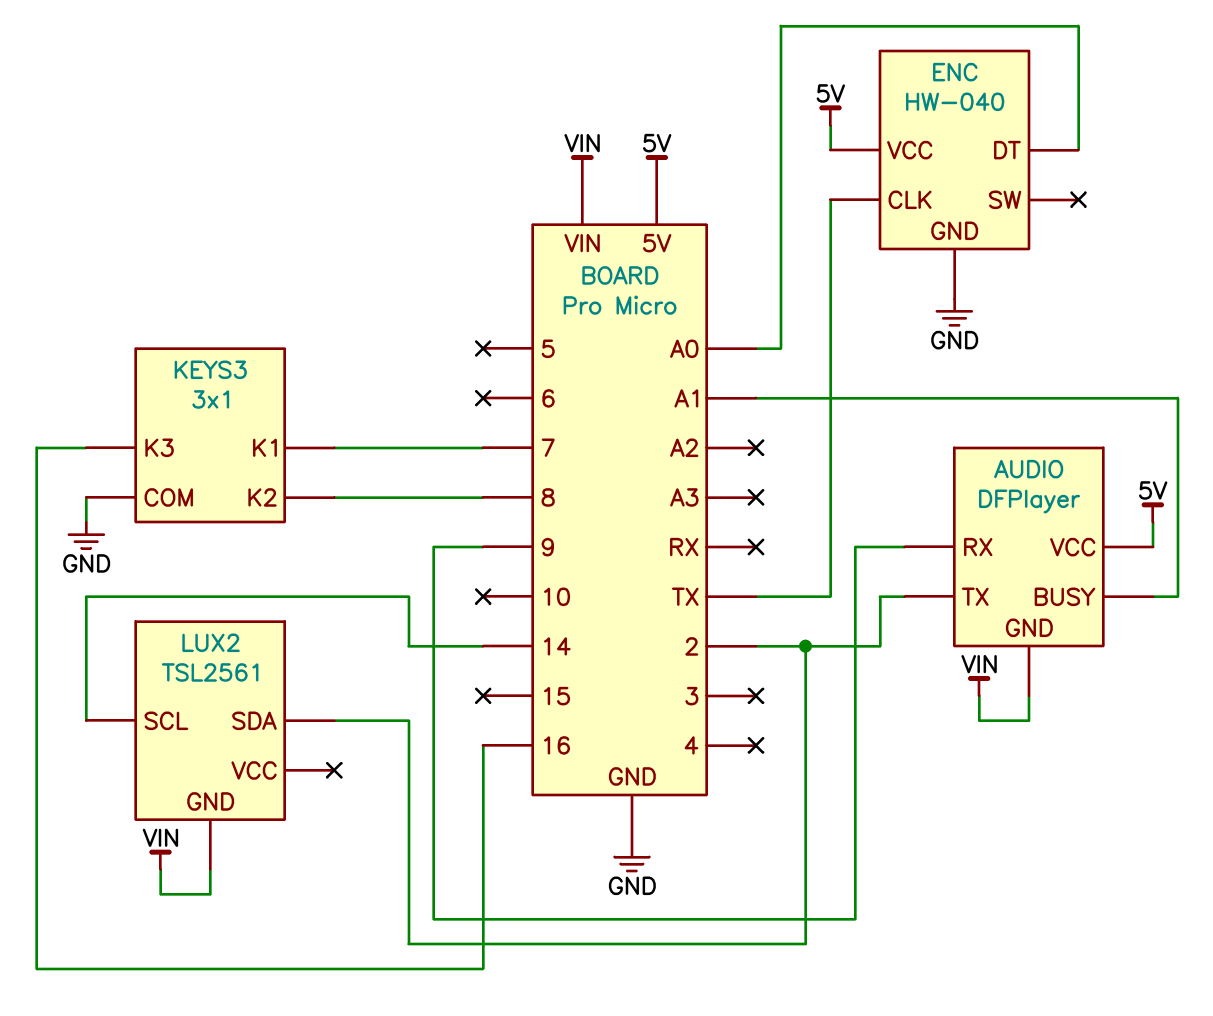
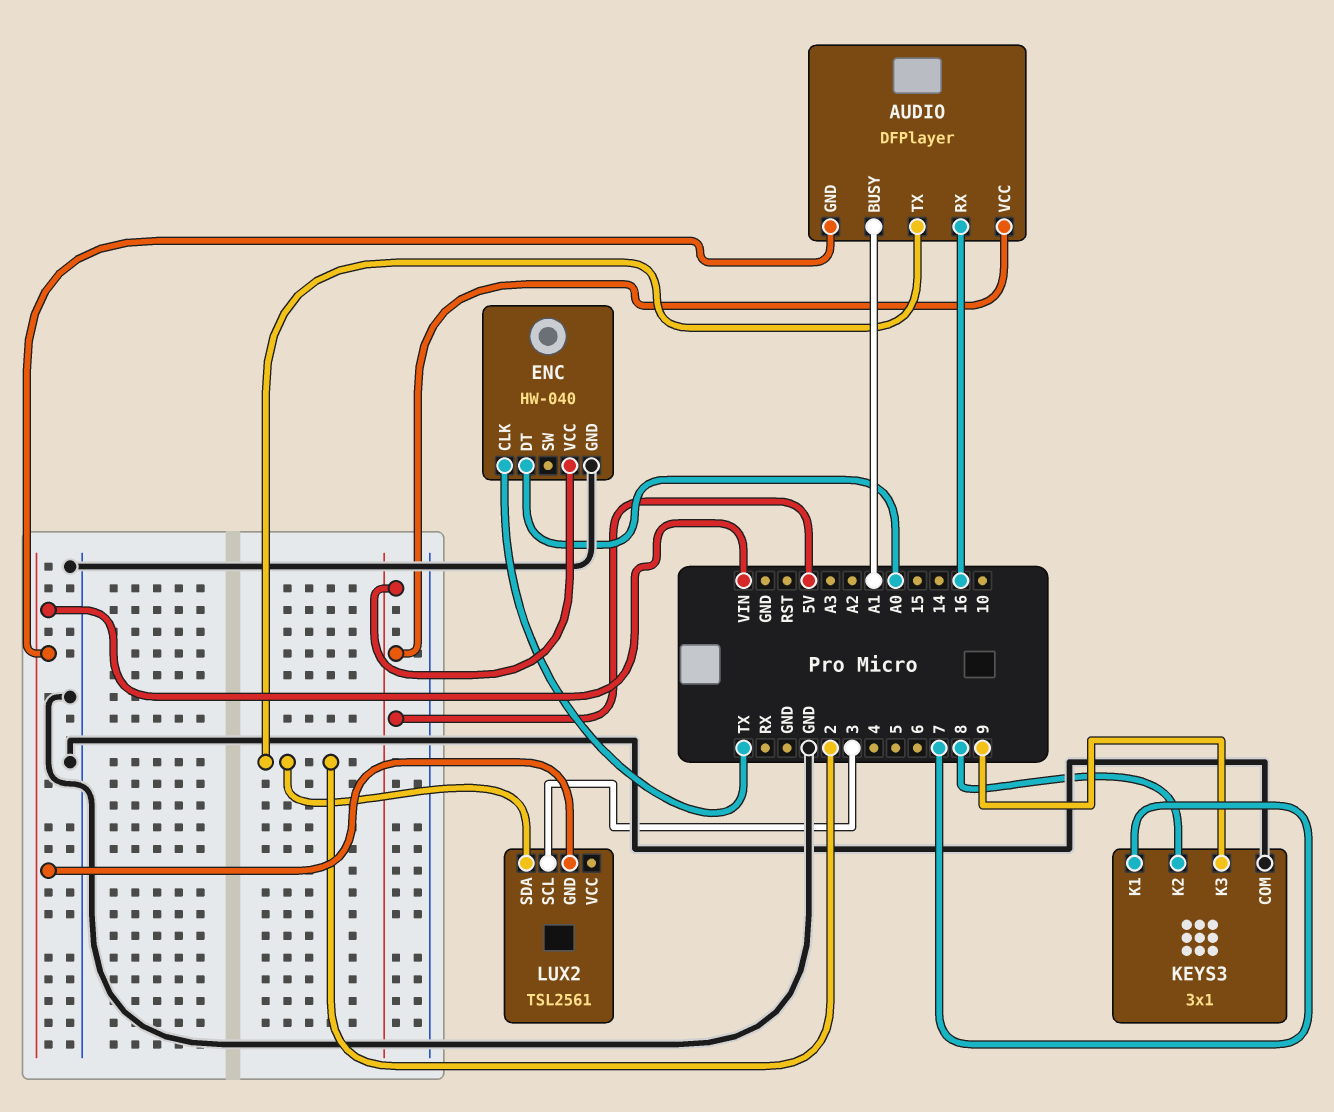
AUDIO pin RX: 9 -> 16
KEYS3 pin K3: 16 -> 9
LUX2 pin SCL: 14 -> 3

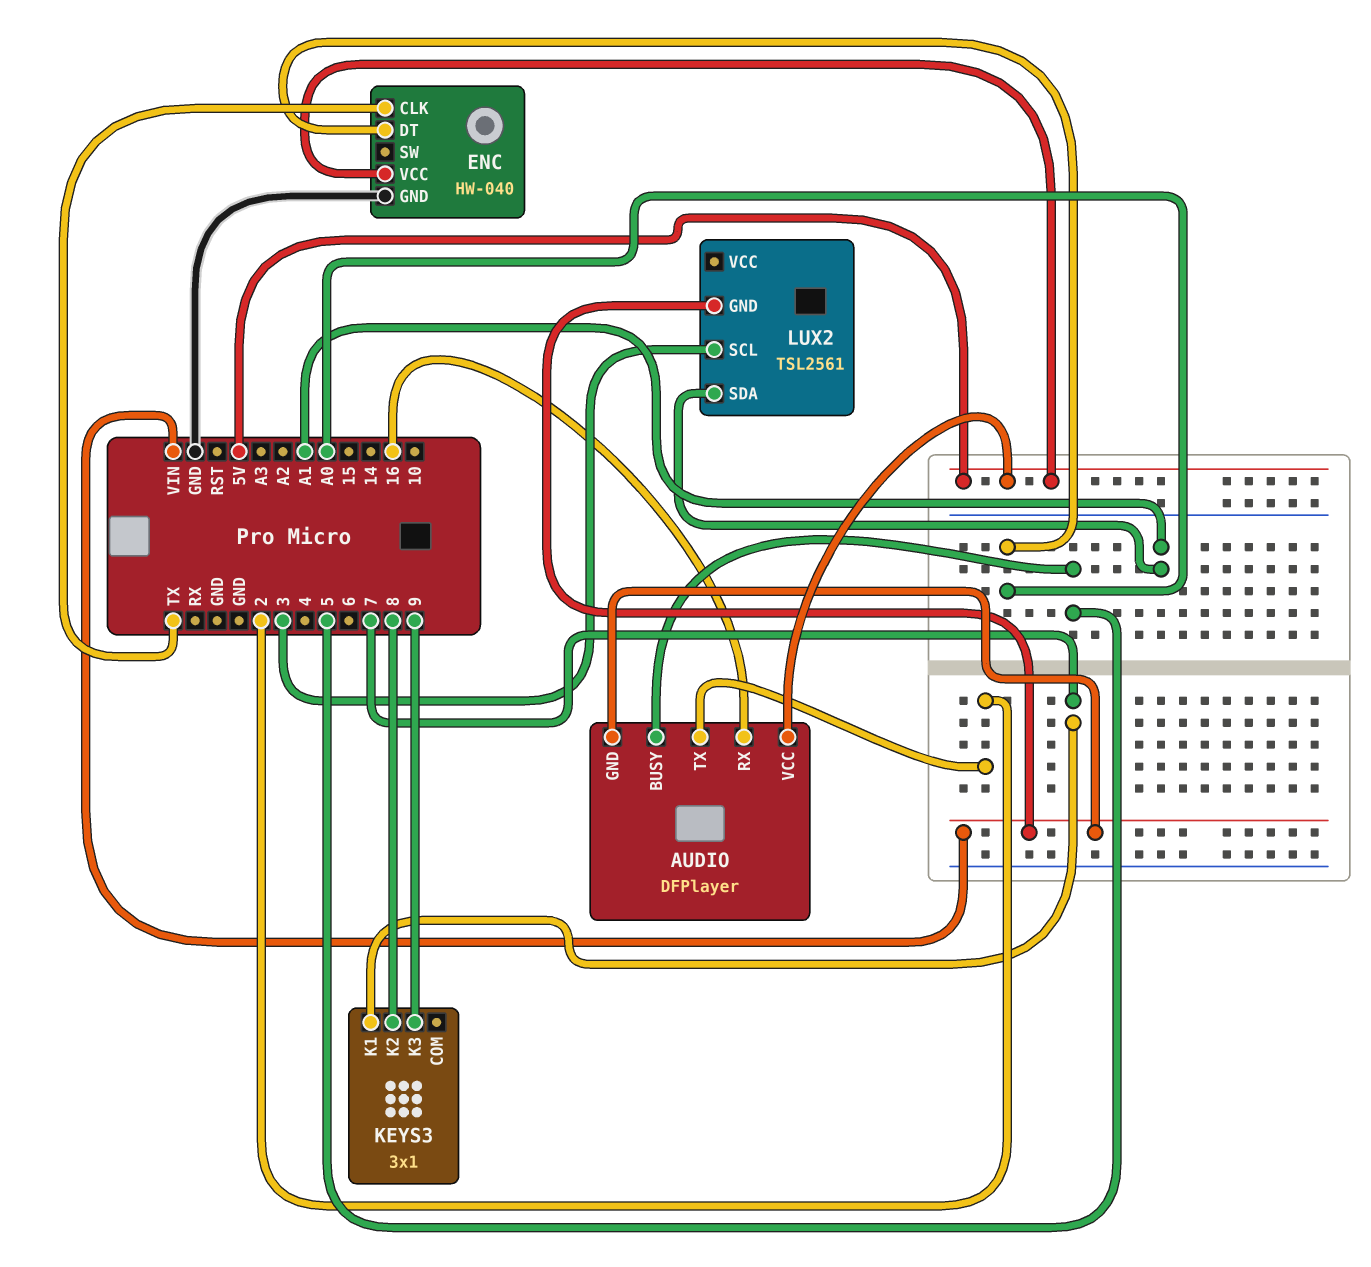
AUDIO pin BUSY: A1 -> 5
KEYS3 pin COM: GND -> none
LUX2 pin SDA: 2 -> A1

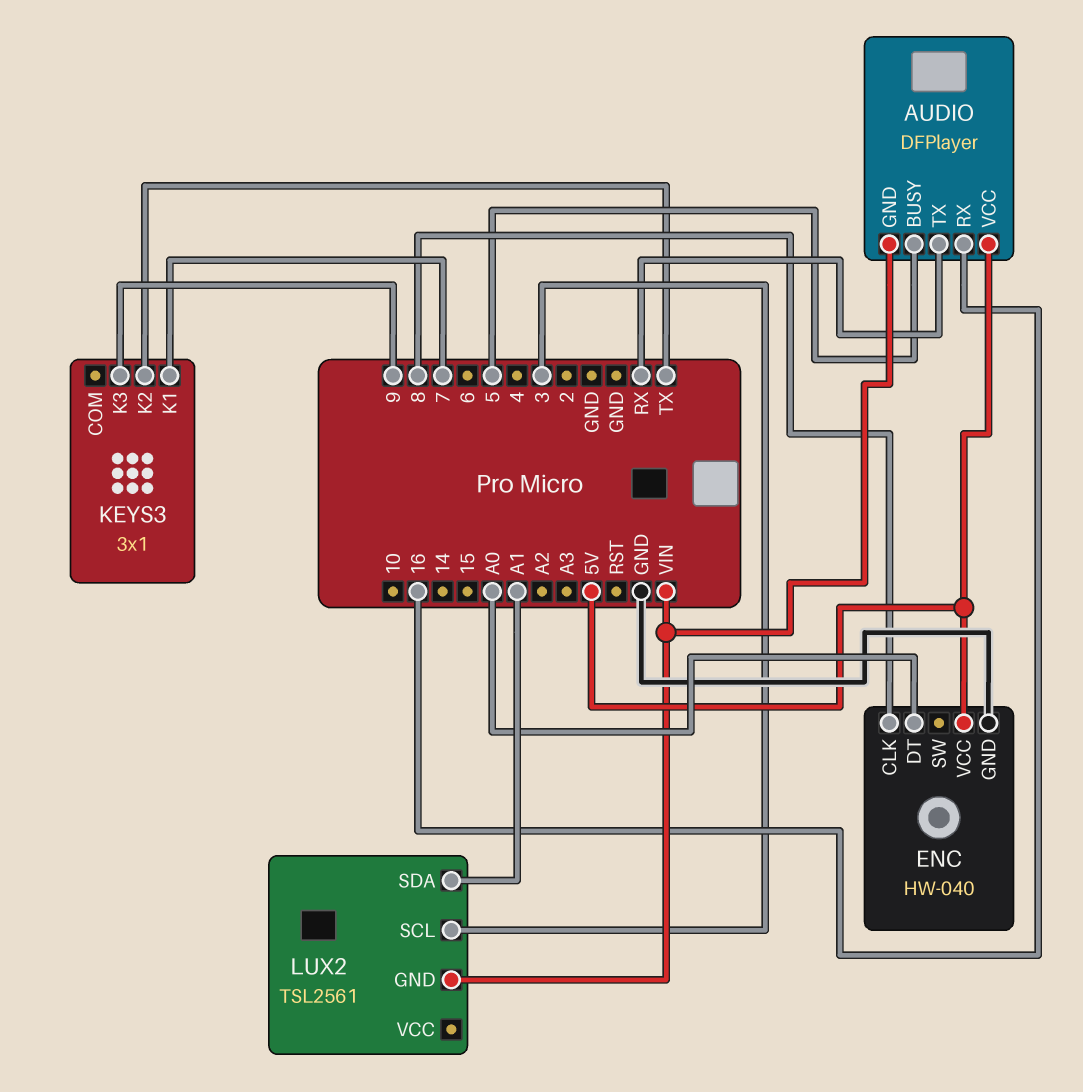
AUDIO pin TX: 2 -> RX
ENC pin CLK: TX -> 8
KEYS3 pin K2: 8 -> TX

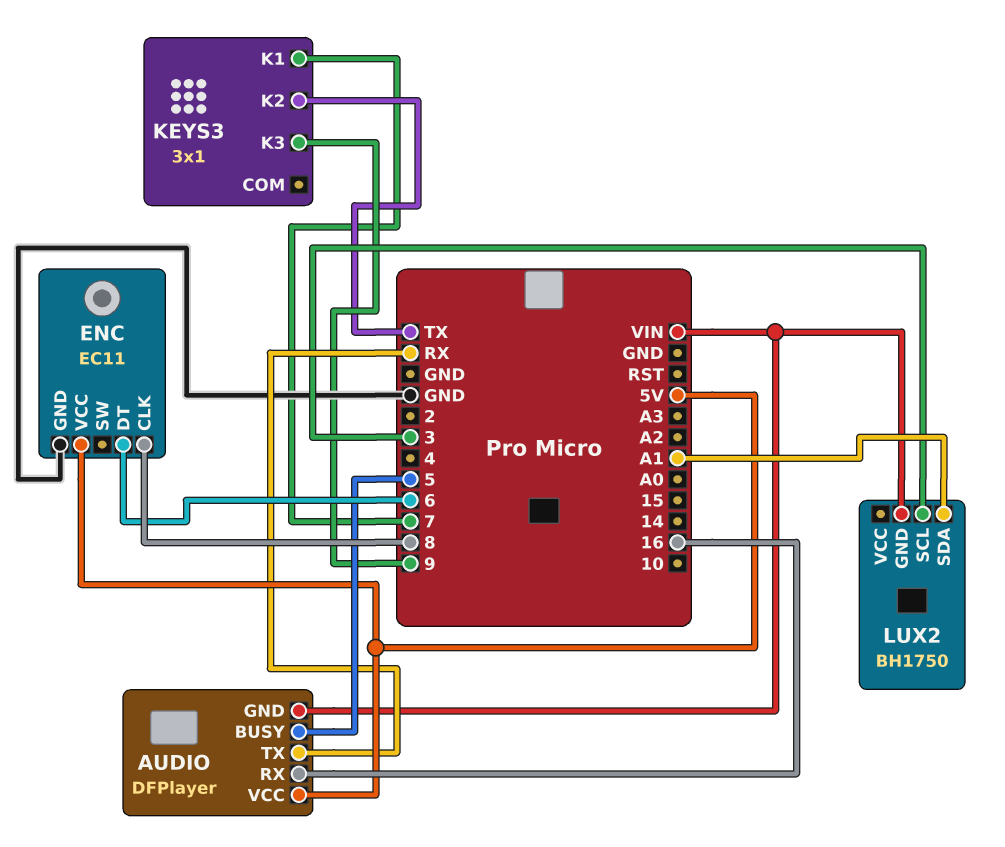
ENC: HW-040 -> EC11
ENC pin DT: A0 -> 6
LUX2: TSL2561 -> BH1750

